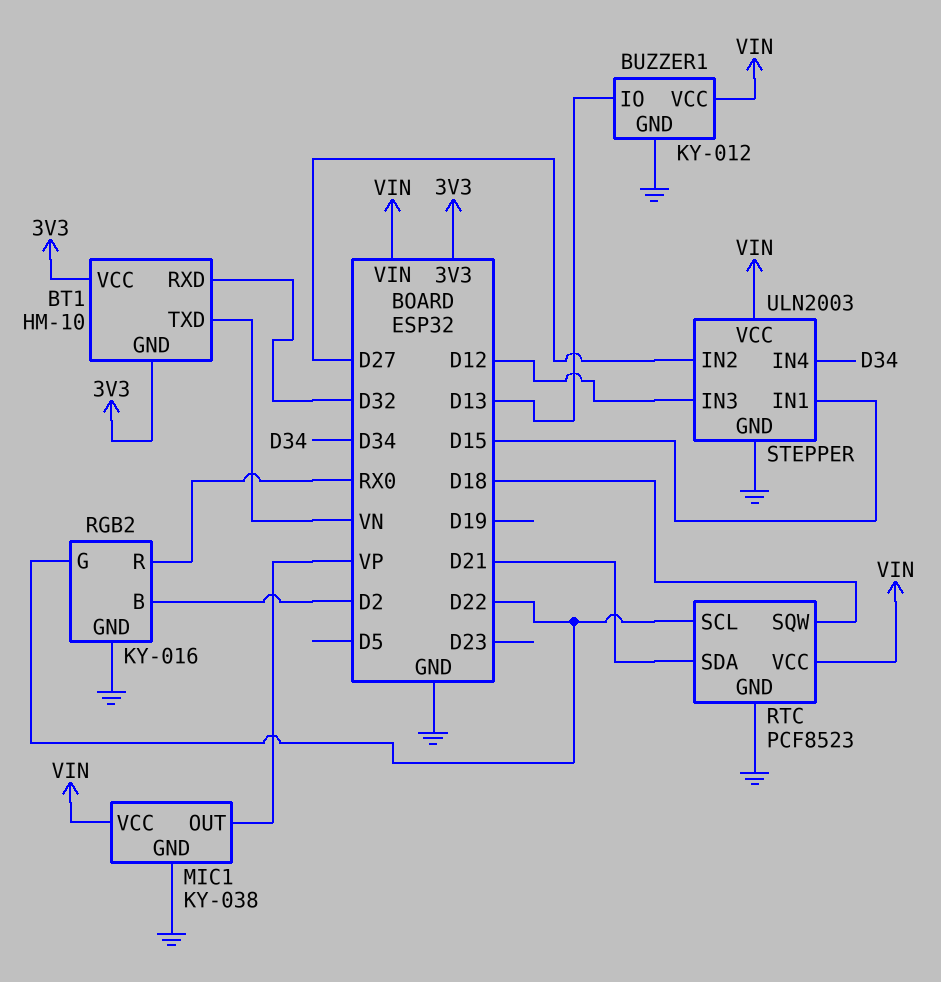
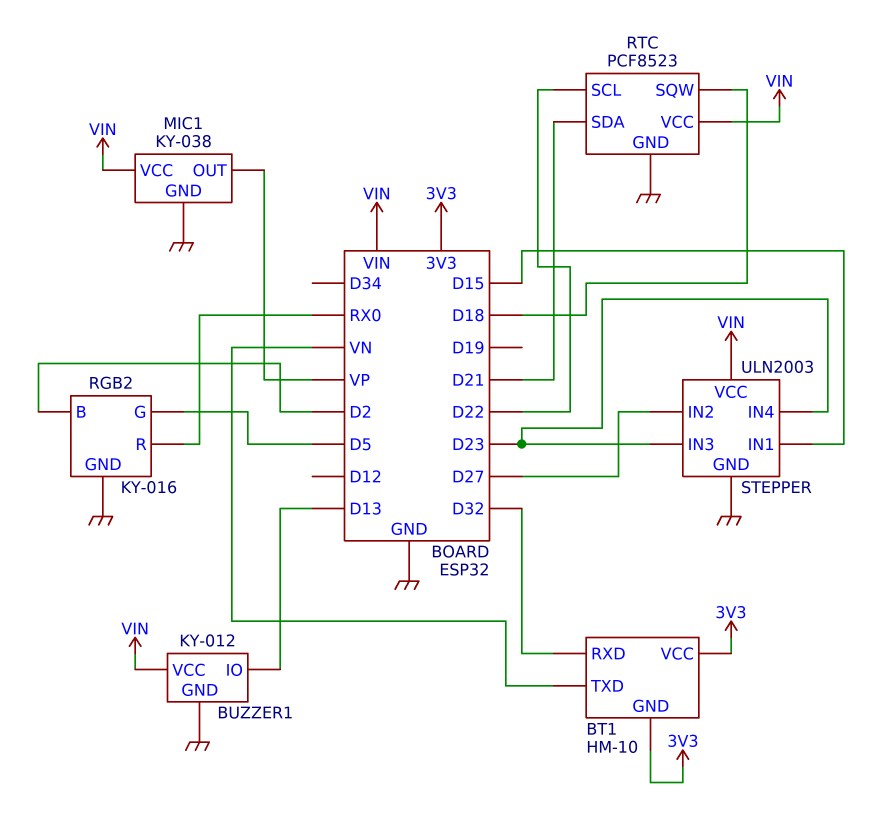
RGB2 pin G: D22 -> D5
STEPPER pin IN3: D12 -> D23
STEPPER pin IN4: D34 -> D23

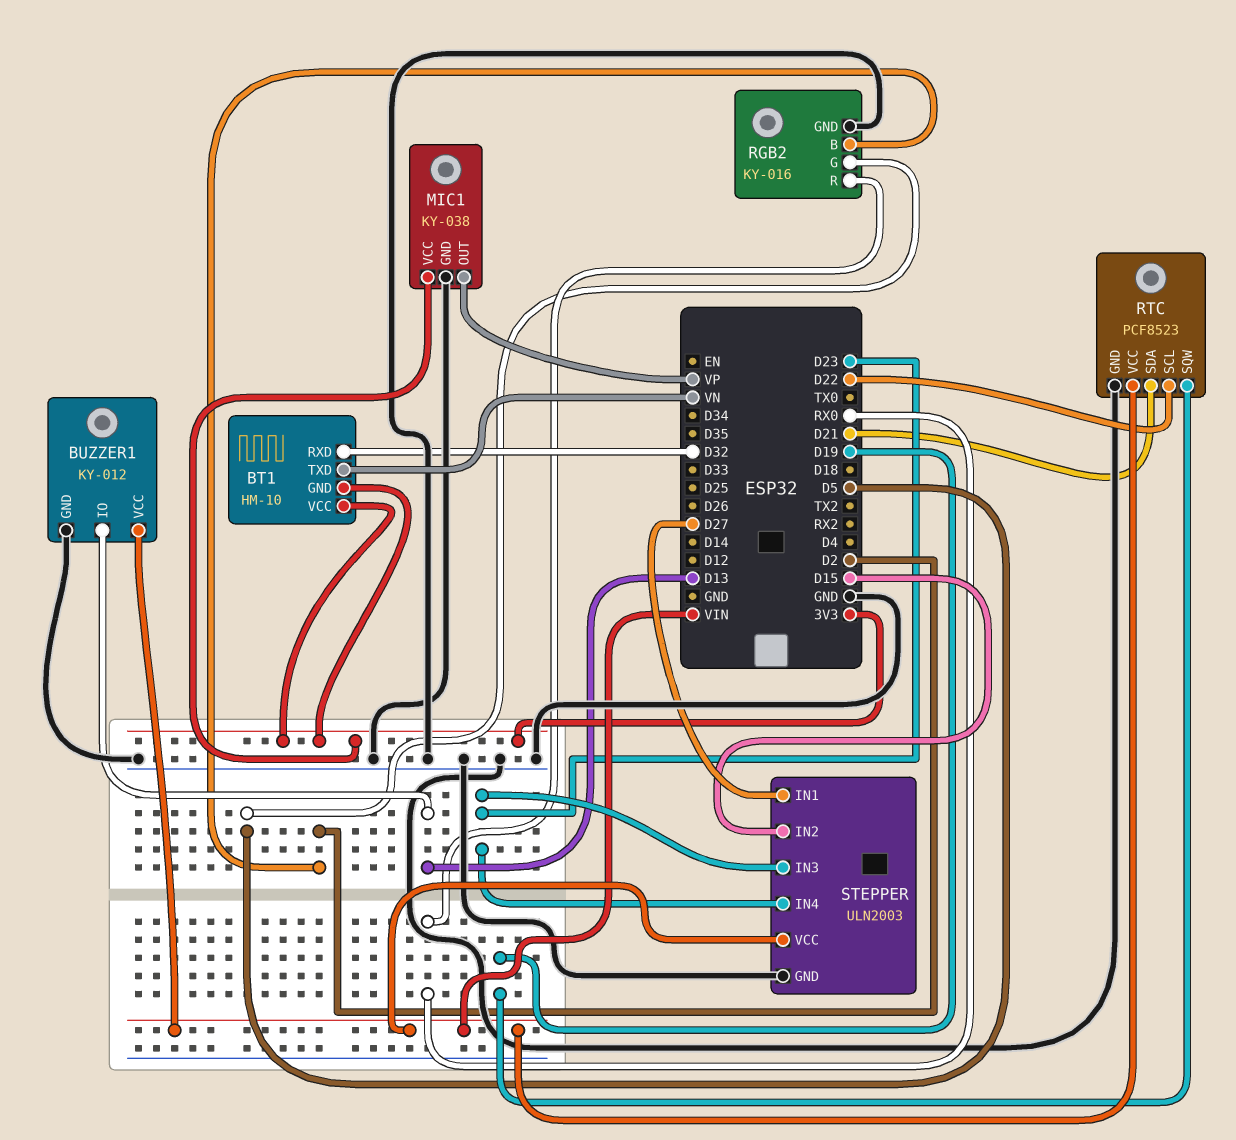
MIC1 pin VCC: VIN -> 3V3
RTC pin SQW: D18 -> D19
STEPPER pin IN1: D15 -> D27
STEPPER pin IN2: D27 -> D15

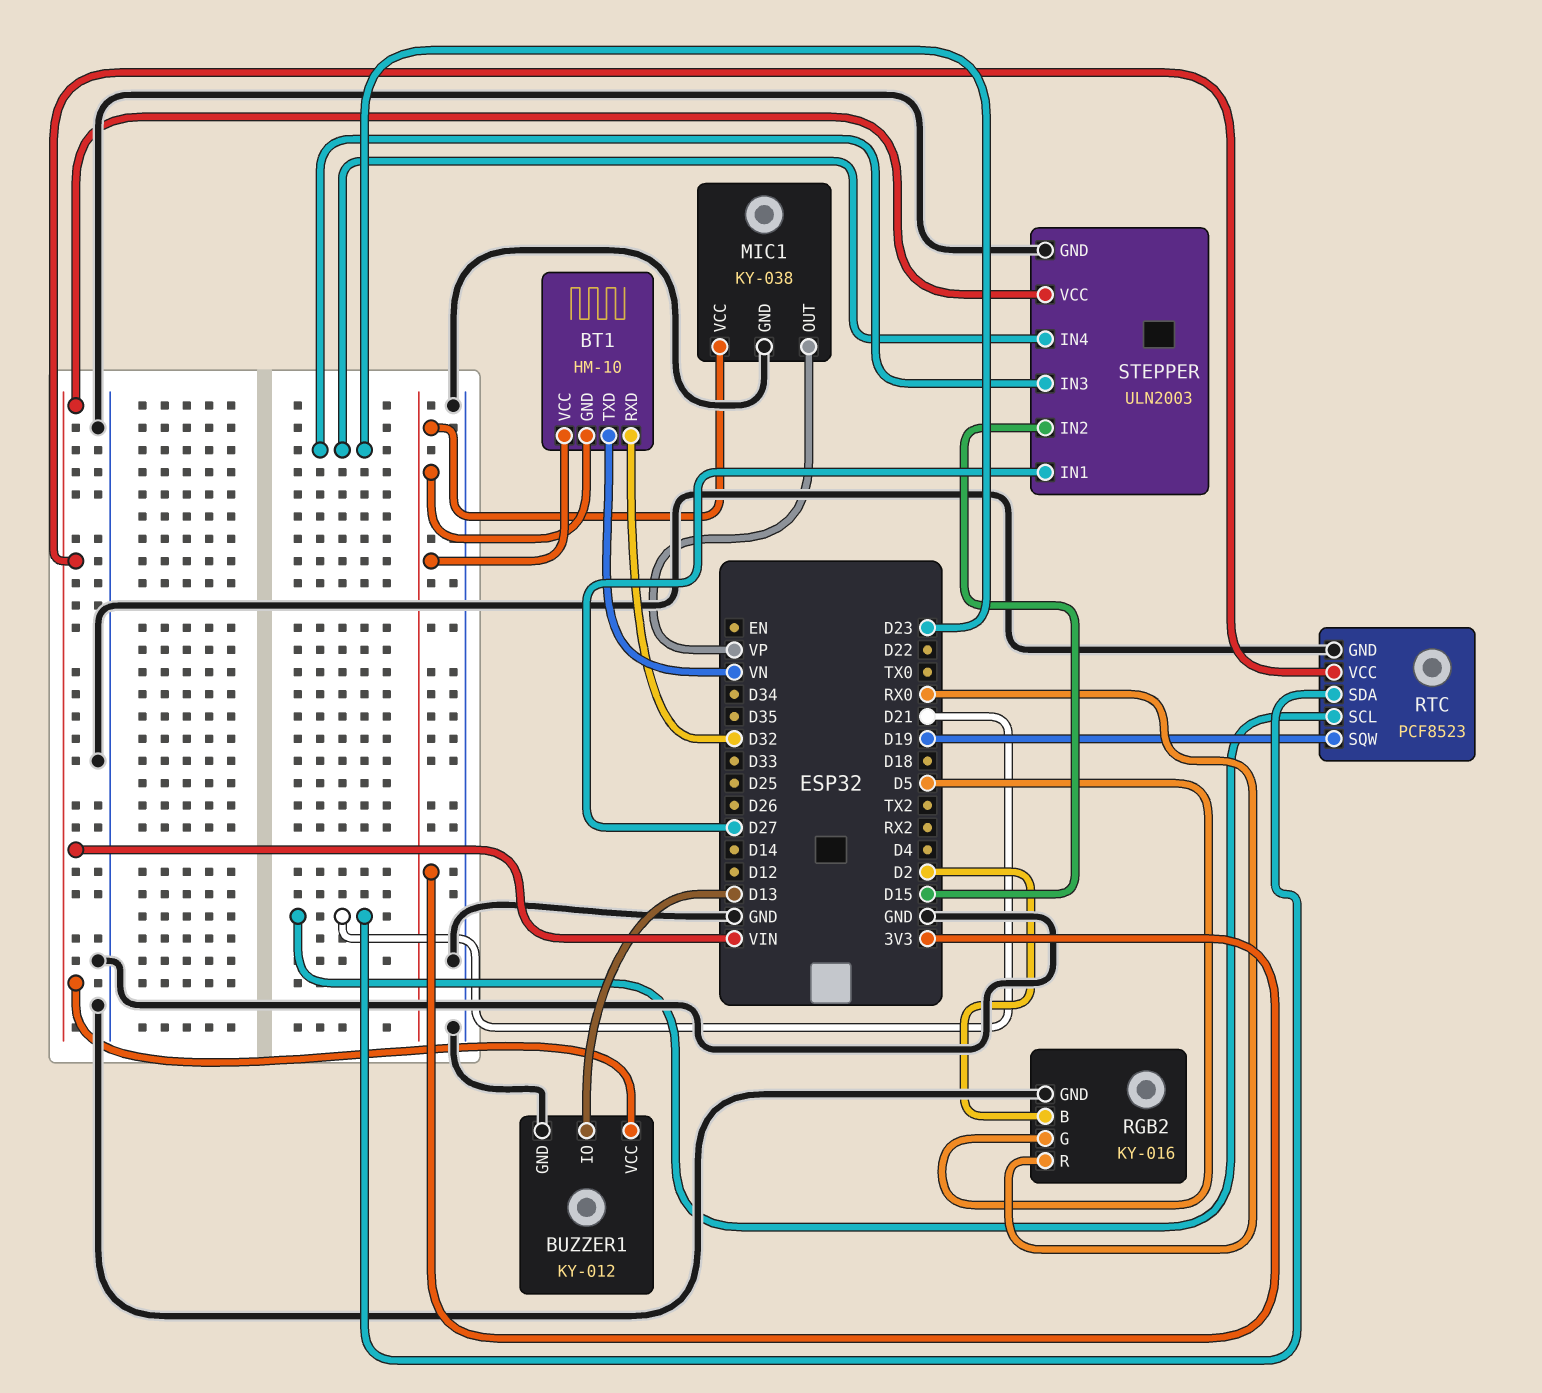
RTC pin SCL: D22 -> D21

